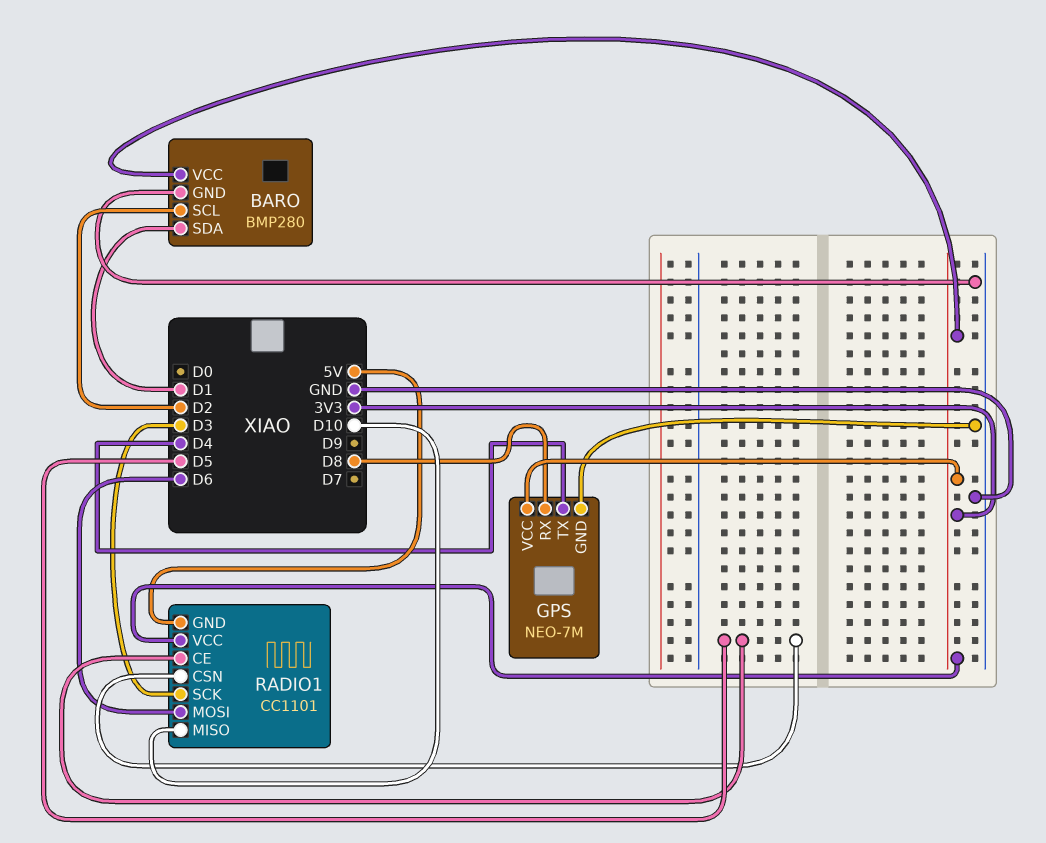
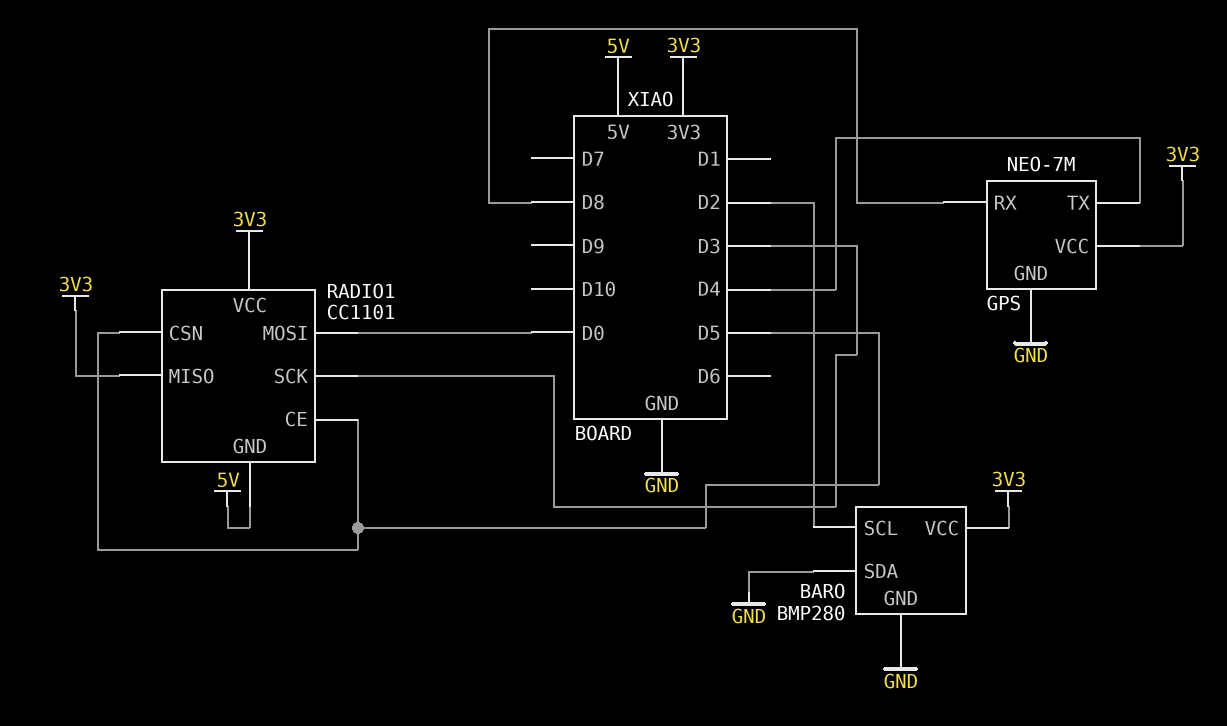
BARO pin SDA: D1 -> GND
RADIO1 pin MISO: D10 -> 3V3
RADIO1 pin MOSI: D6 -> D0

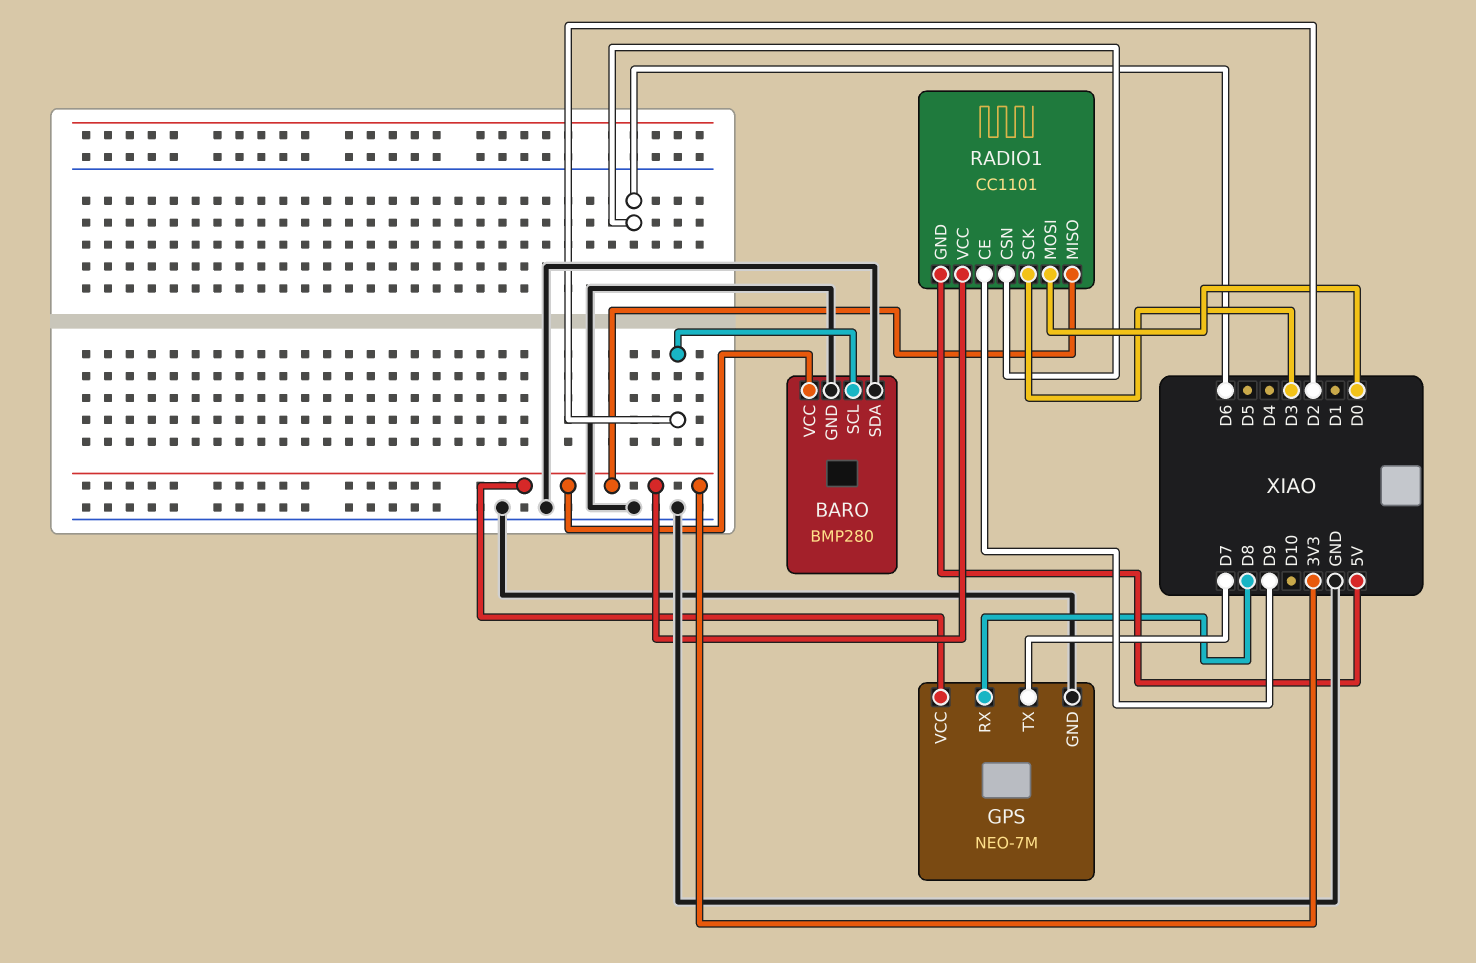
GPS pin TX: D4 -> D7
RADIO1 pin CE: D5 -> D9
RADIO1 pin CSN: D5 -> D6

